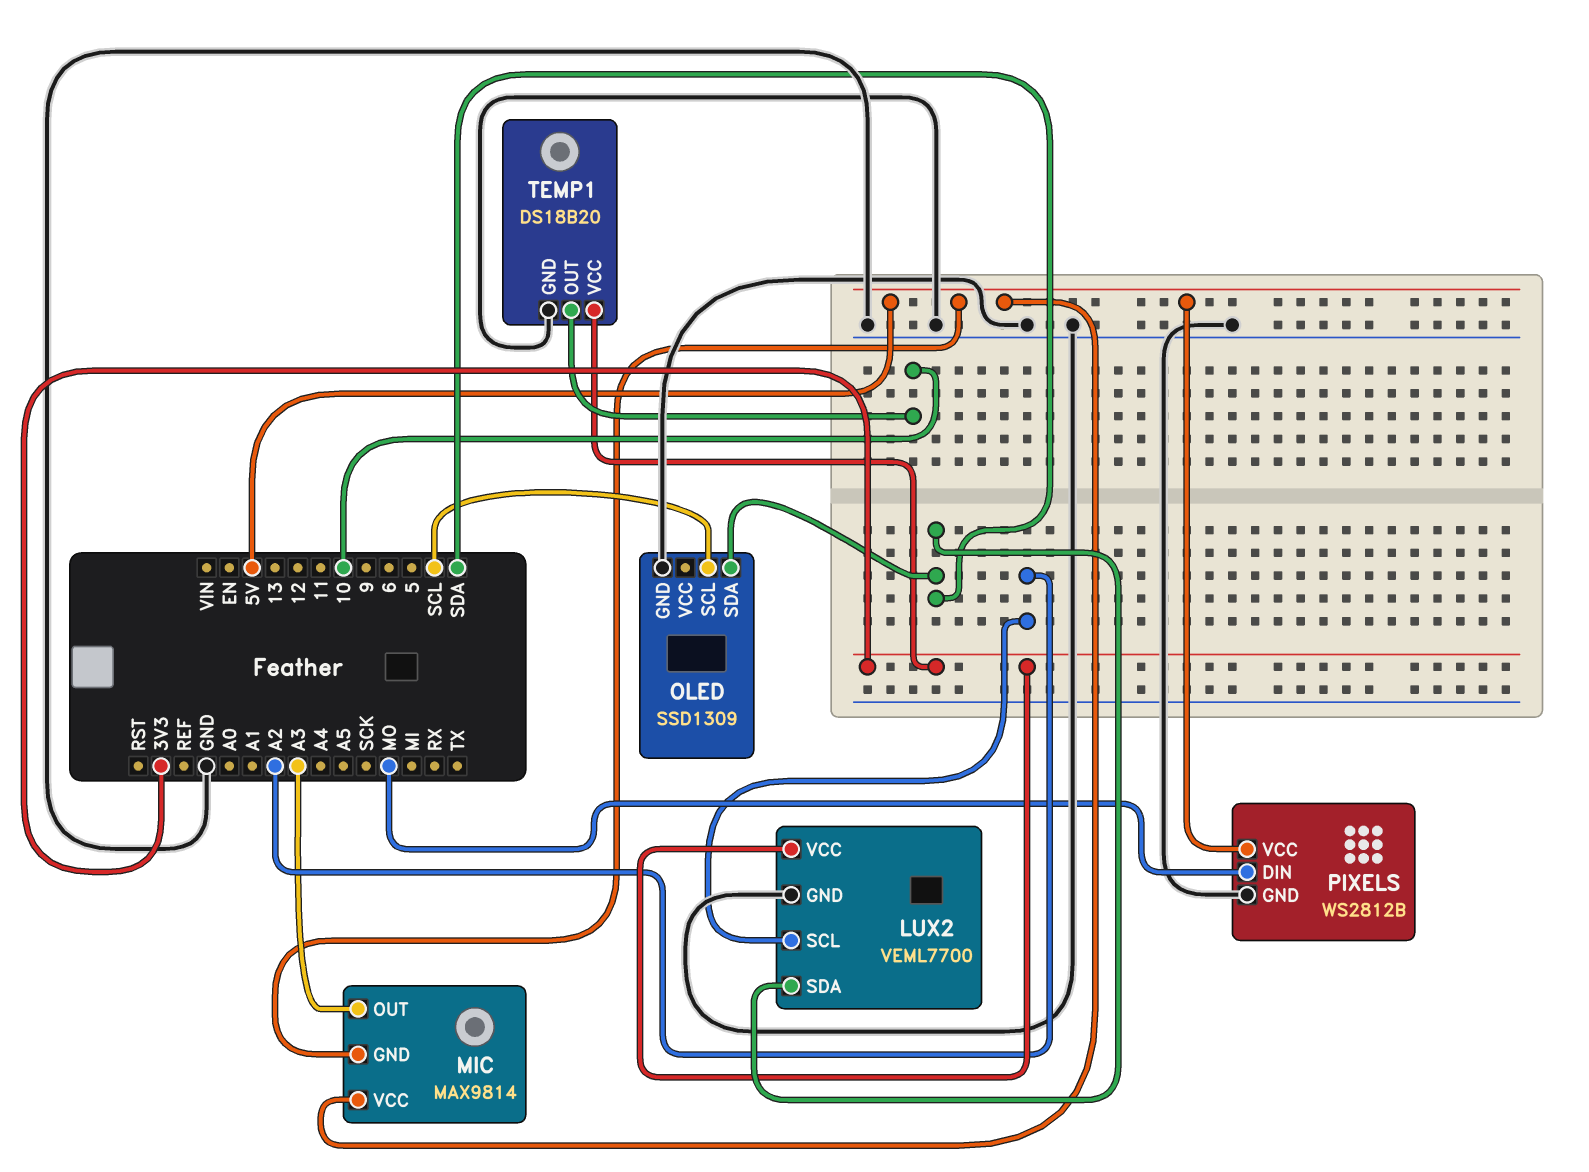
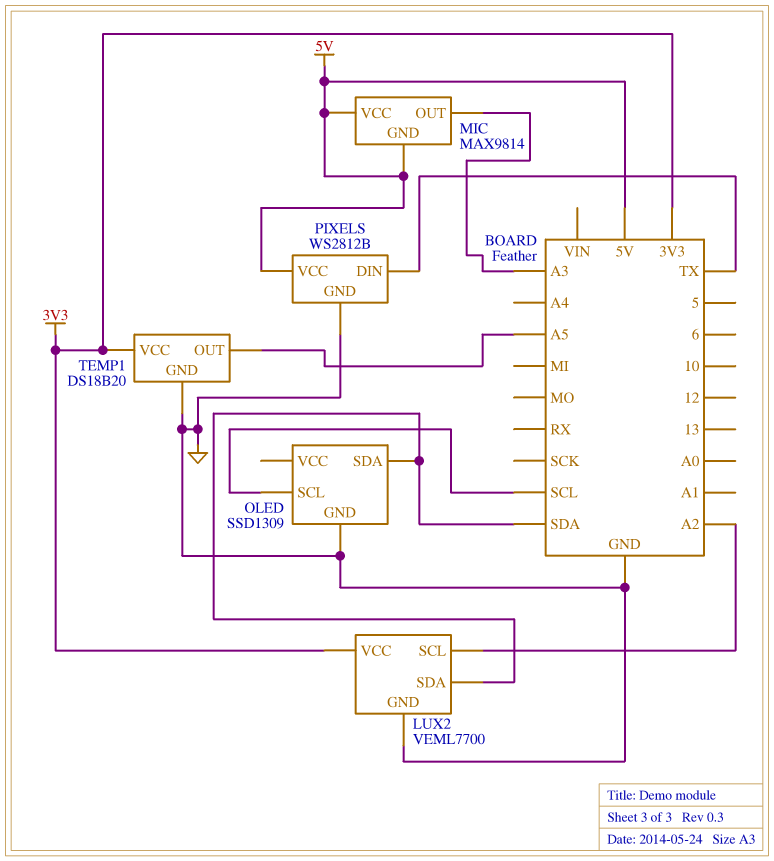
PIXELS pin DIN: MO -> TX
TEMP1 pin OUT: 10 -> A5

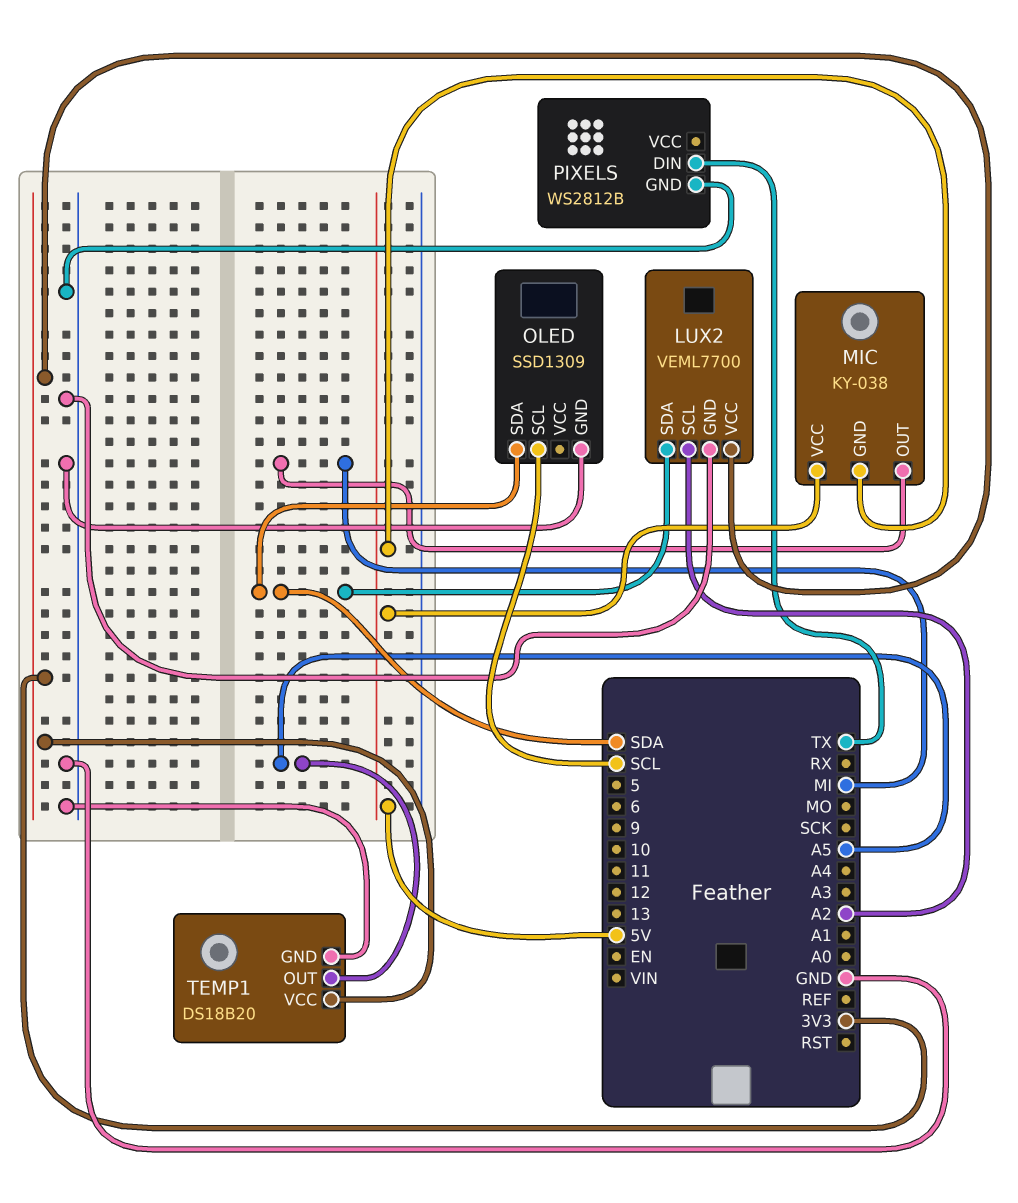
MIC: MAX9814 -> KY-038
MIC pin OUT: A3 -> MI
PIXELS pin VCC: 5V -> none

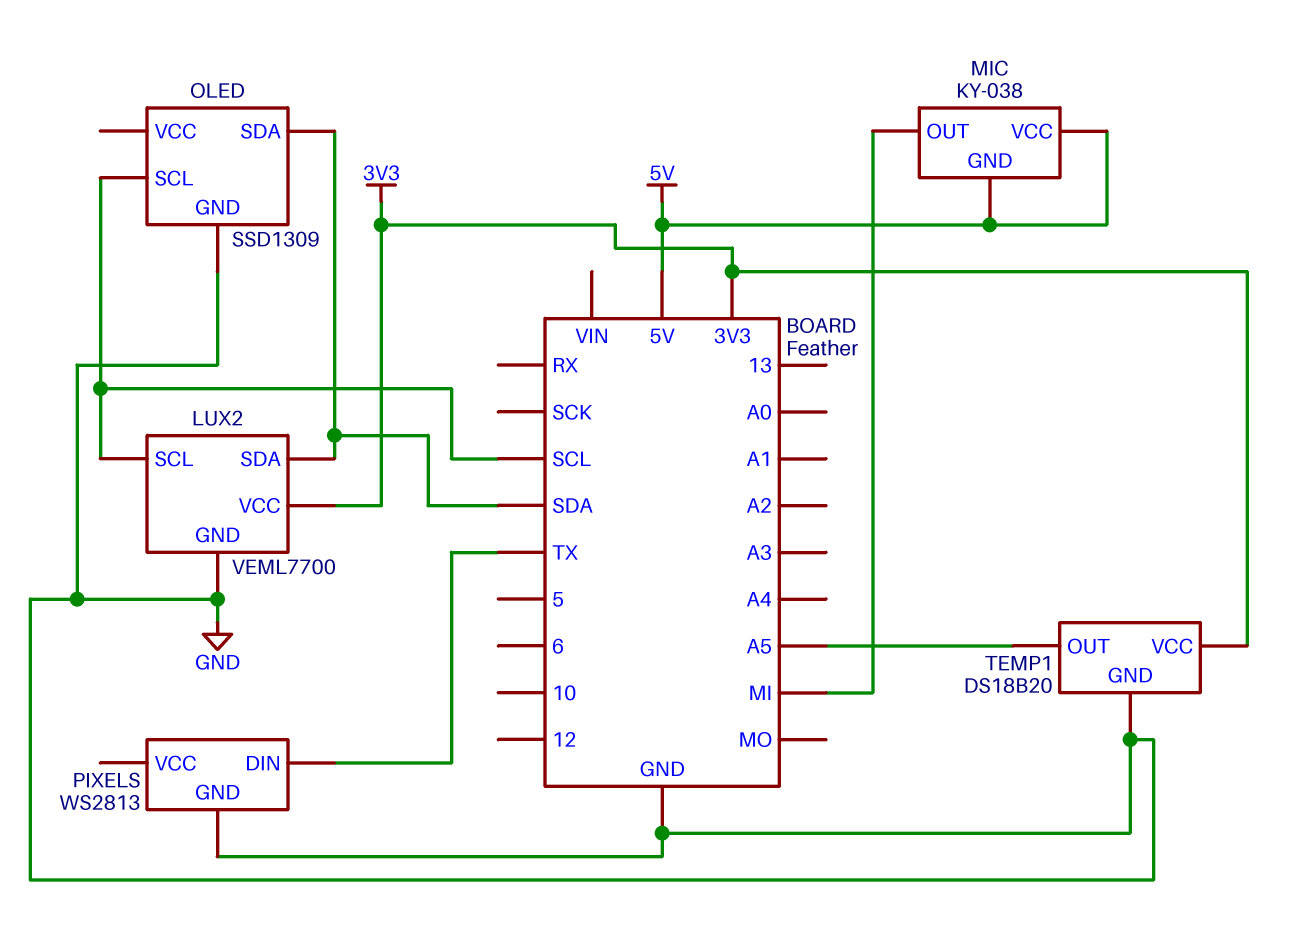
LUX2 pin SCL: A2 -> SCL
PIXELS: WS2812B -> WS2813

